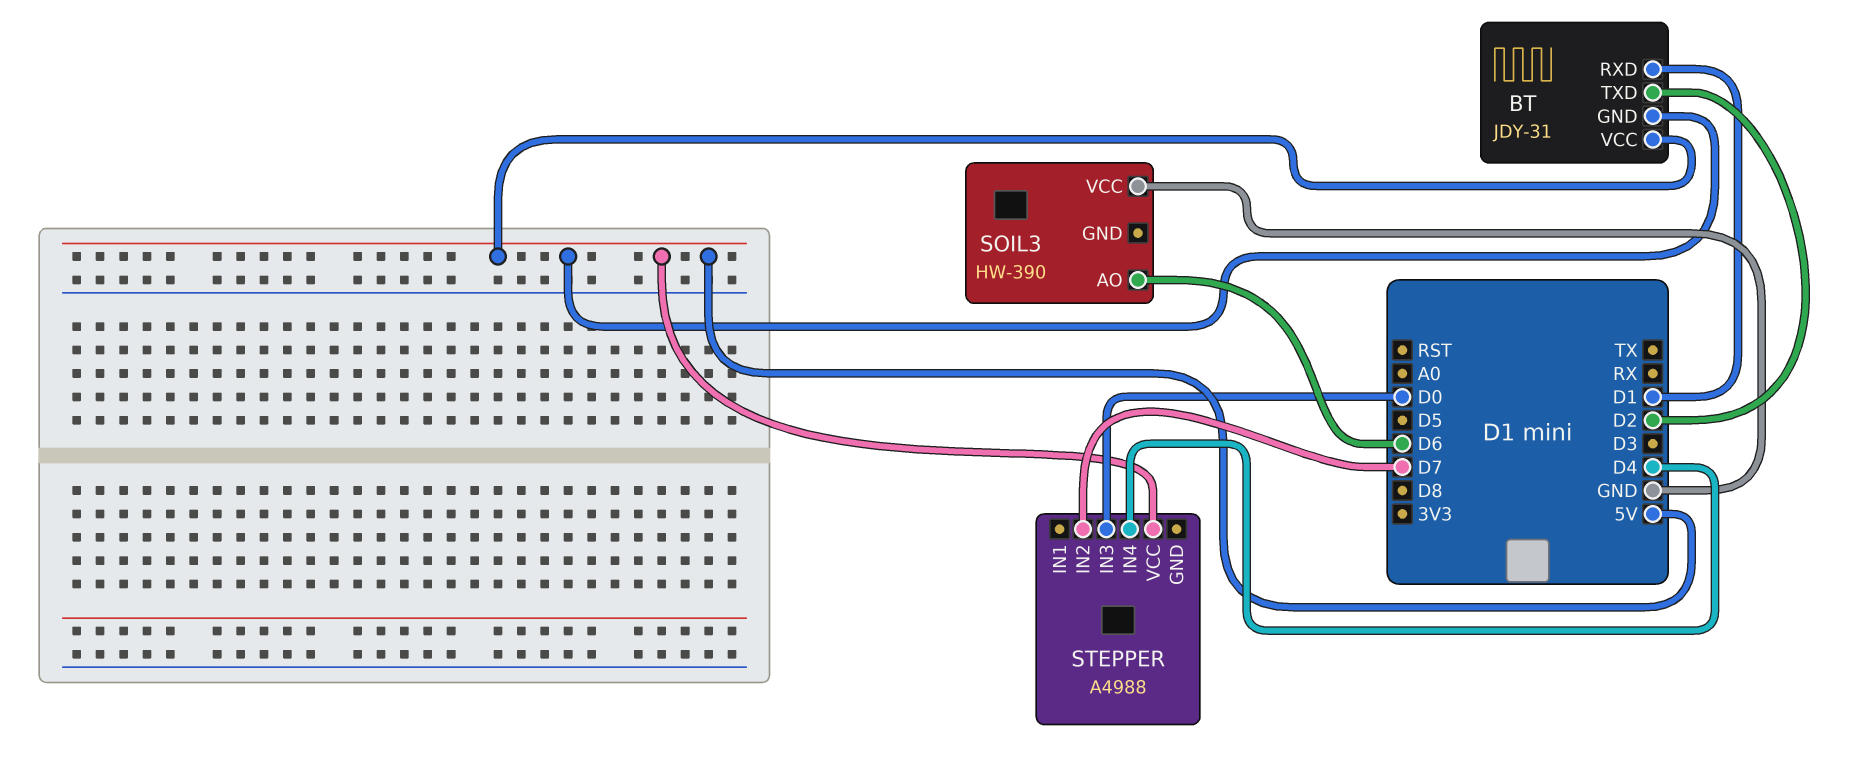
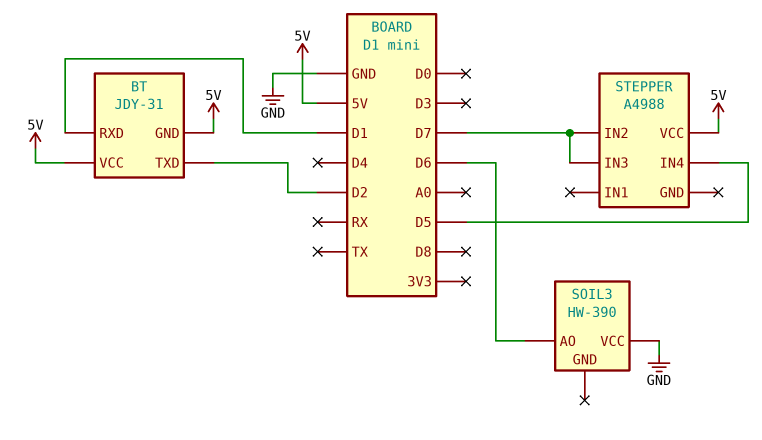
STEPPER pin IN3: D0 -> D7
STEPPER pin IN4: D4 -> D5

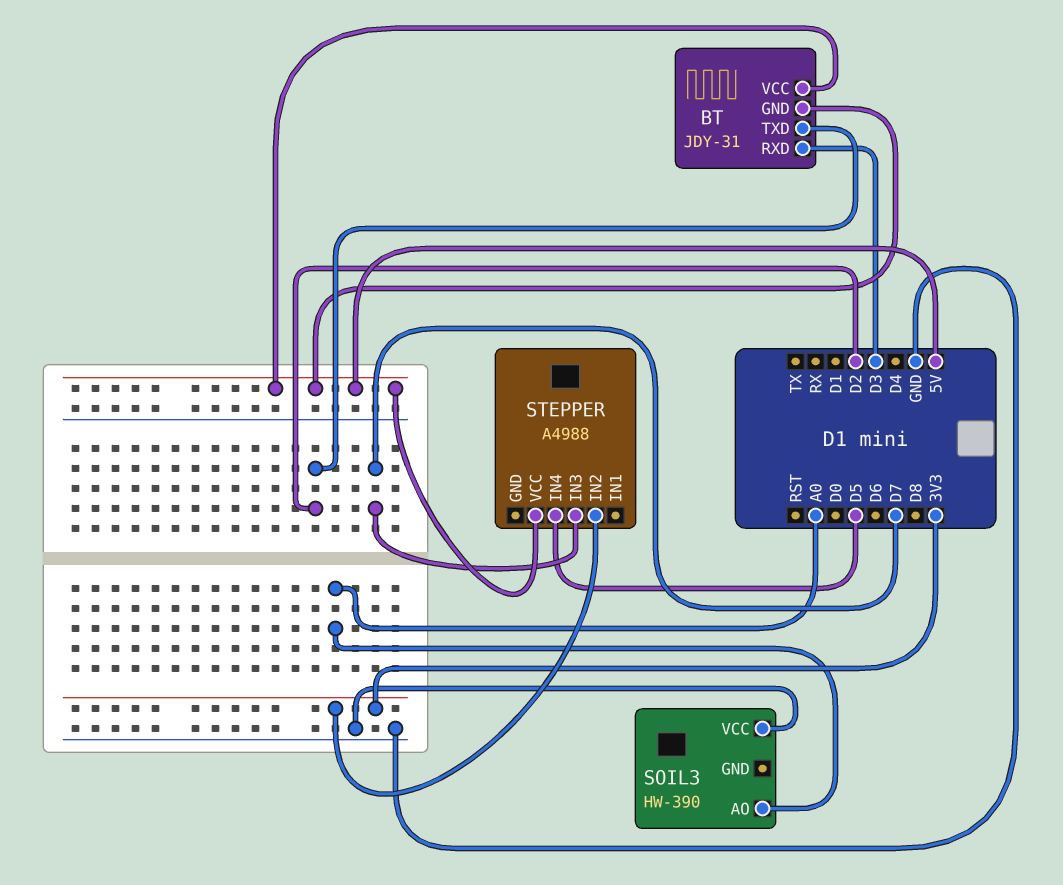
BT pin RXD: D1 -> D3
SOIL3 pin AO: D6 -> A0
STEPPER pin IN2: D7 -> 3V3

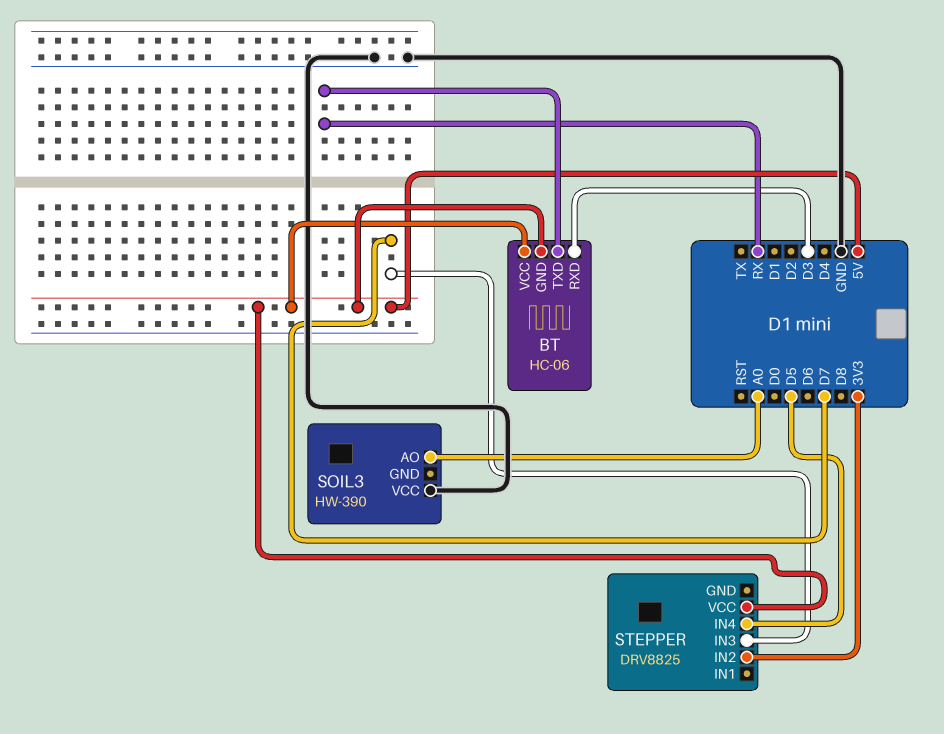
BT: JDY-31 -> HC-06
BT pin TXD: D2 -> RX
STEPPER: A4988 -> DRV8825

